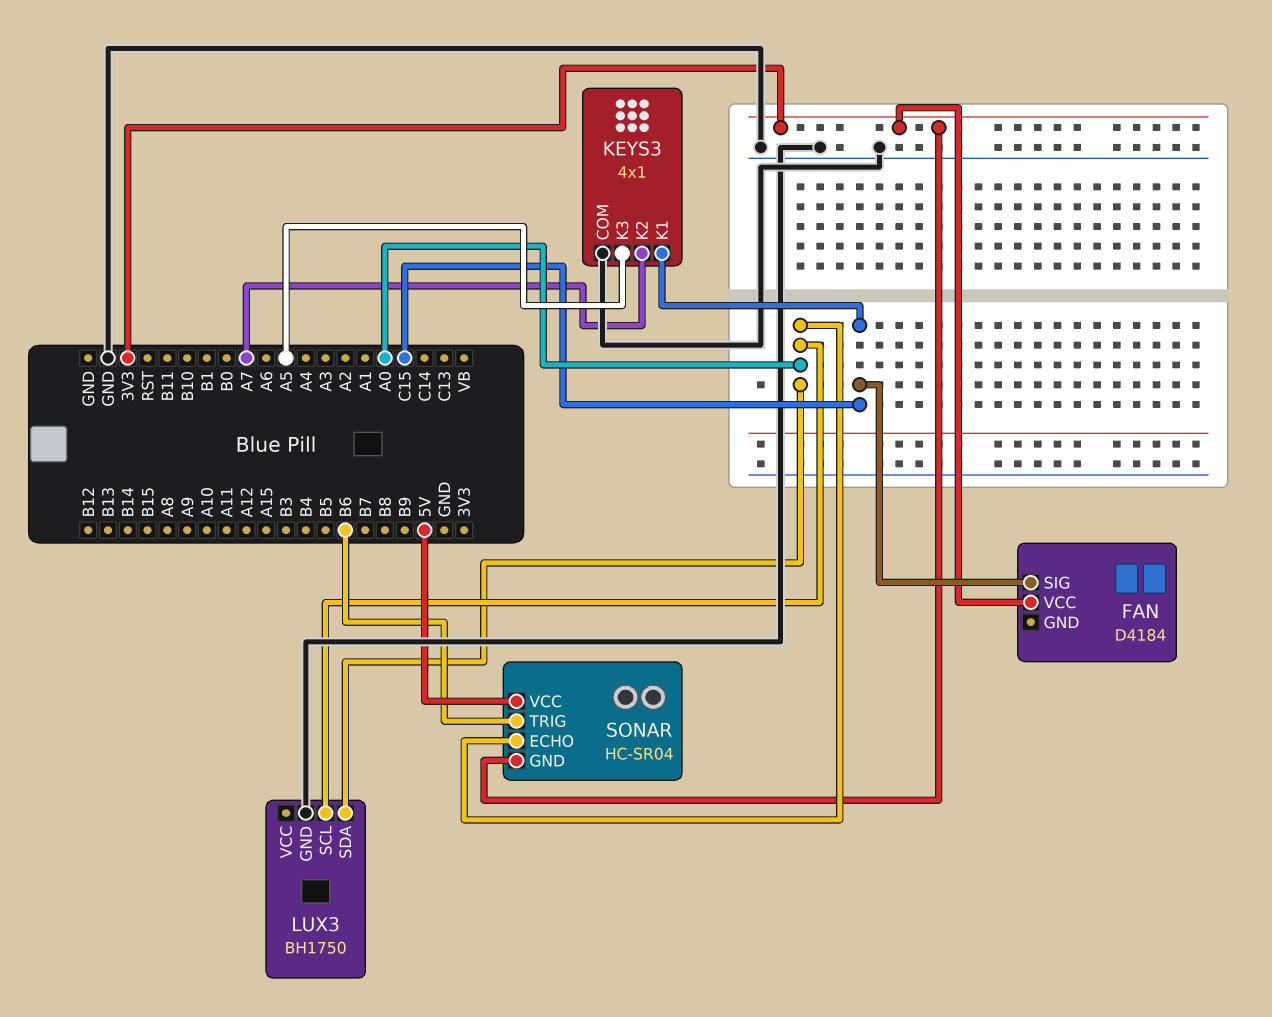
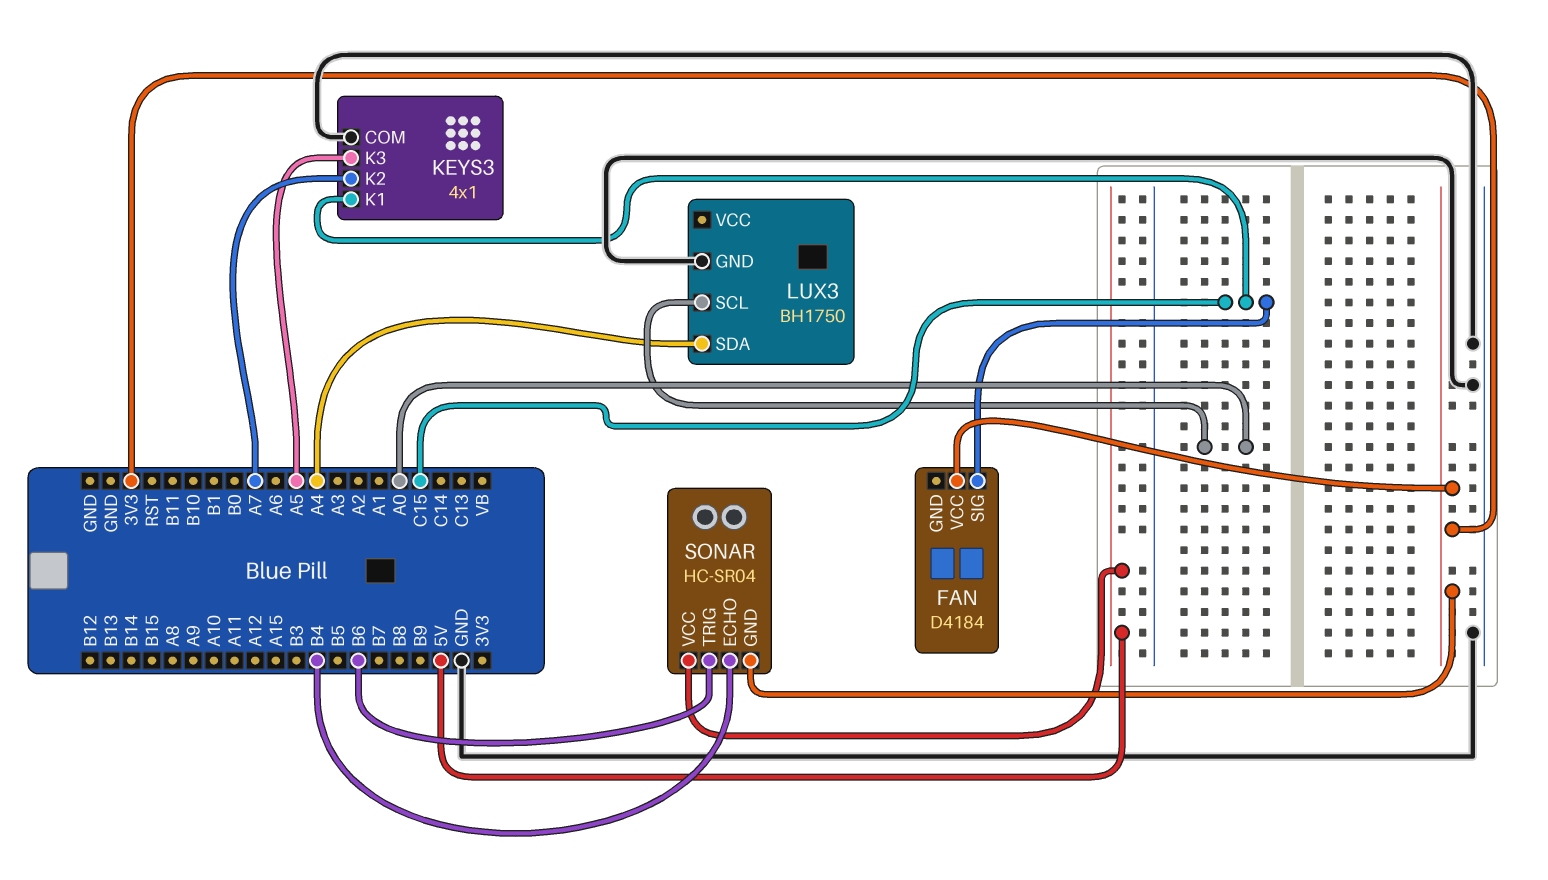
LUX3 pin SDA: A0 -> A4
SONAR pin ECHO: A0 -> B4

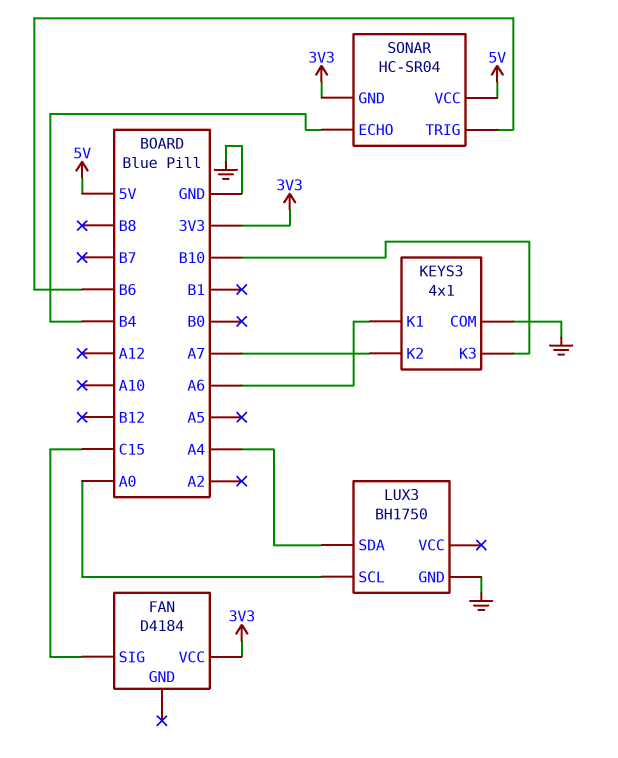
KEYS3 pin K1: C15 -> A6
KEYS3 pin K3: A5 -> B10

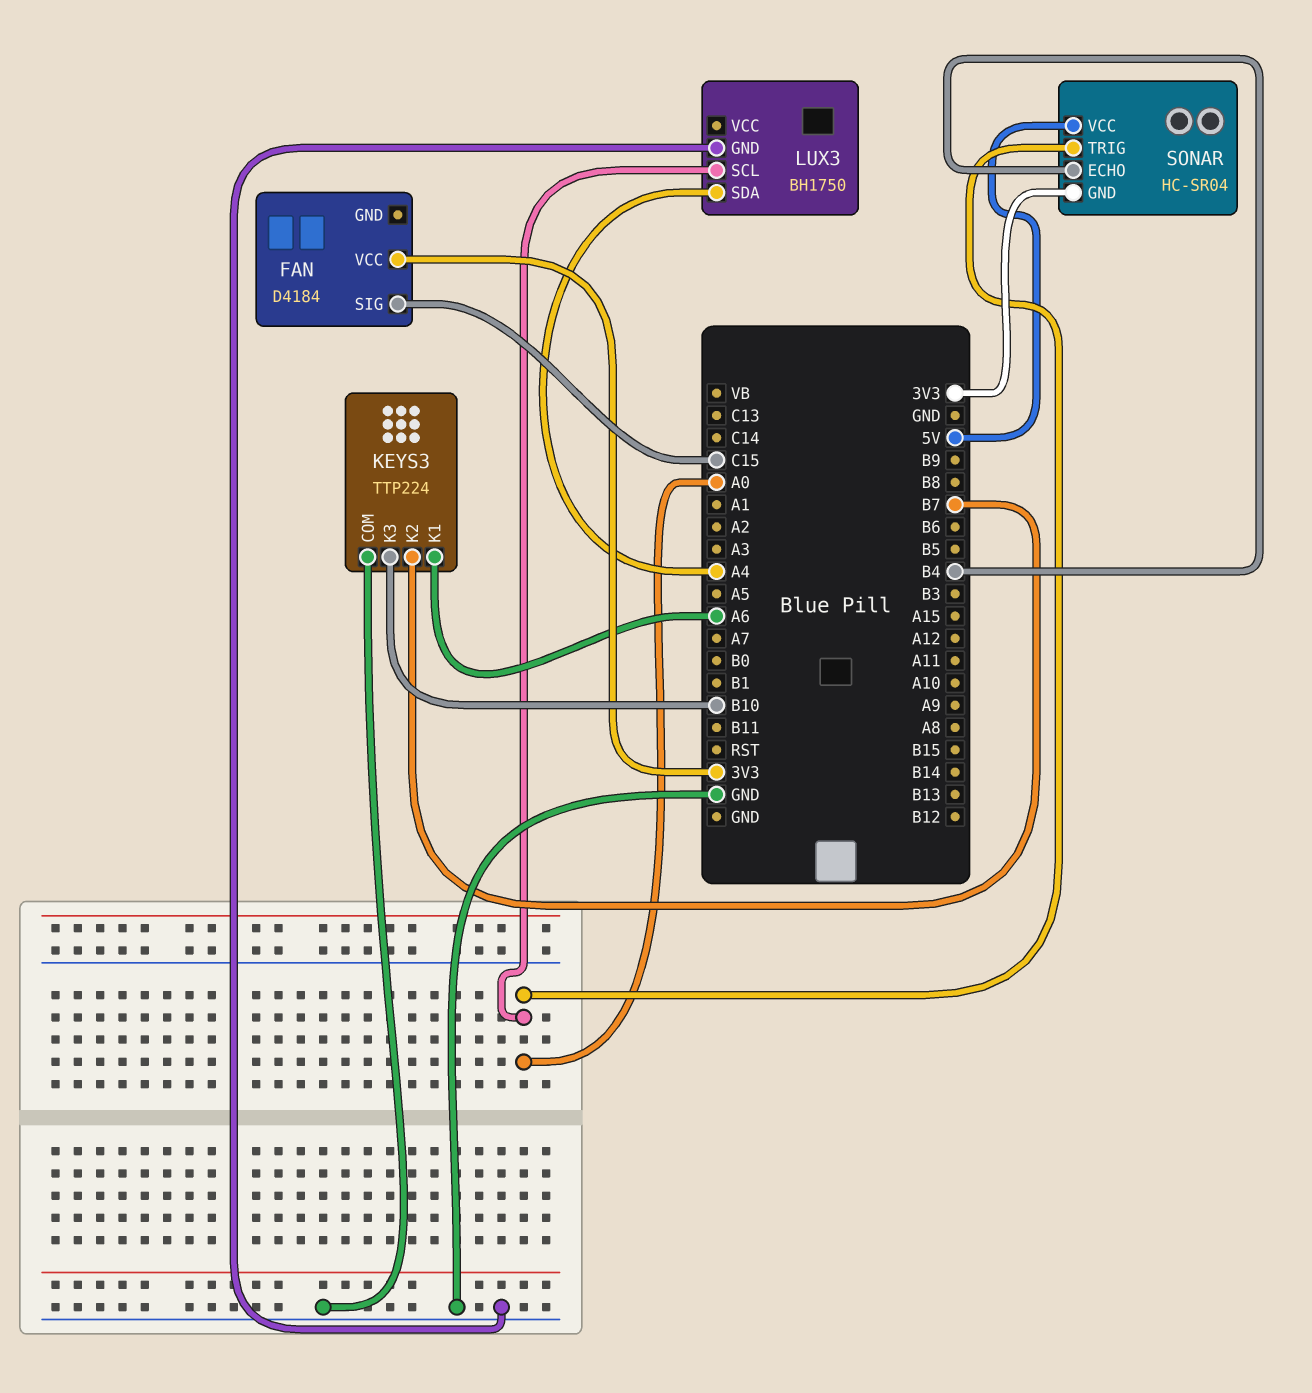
KEYS3: 4x1 -> TTP224
KEYS3 pin K2: A7 -> B7
SONAR pin TRIG: B6 -> A0

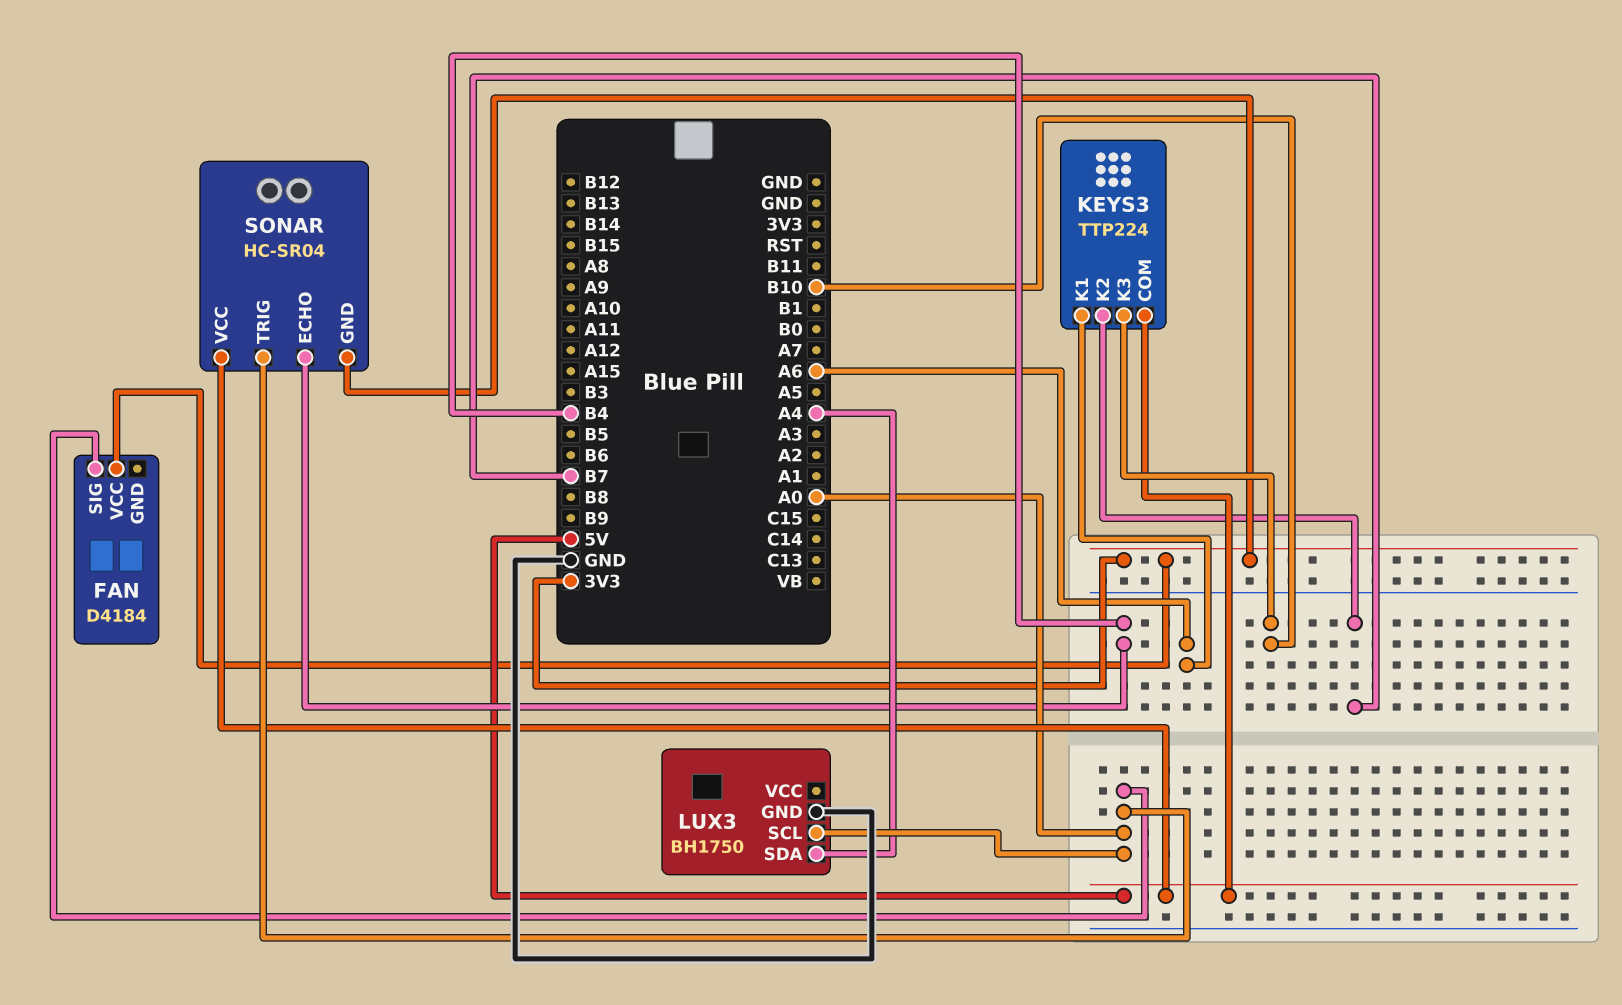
FAN pin SIG: C15 -> A0
KEYS3 pin COM: GND -> 5V

